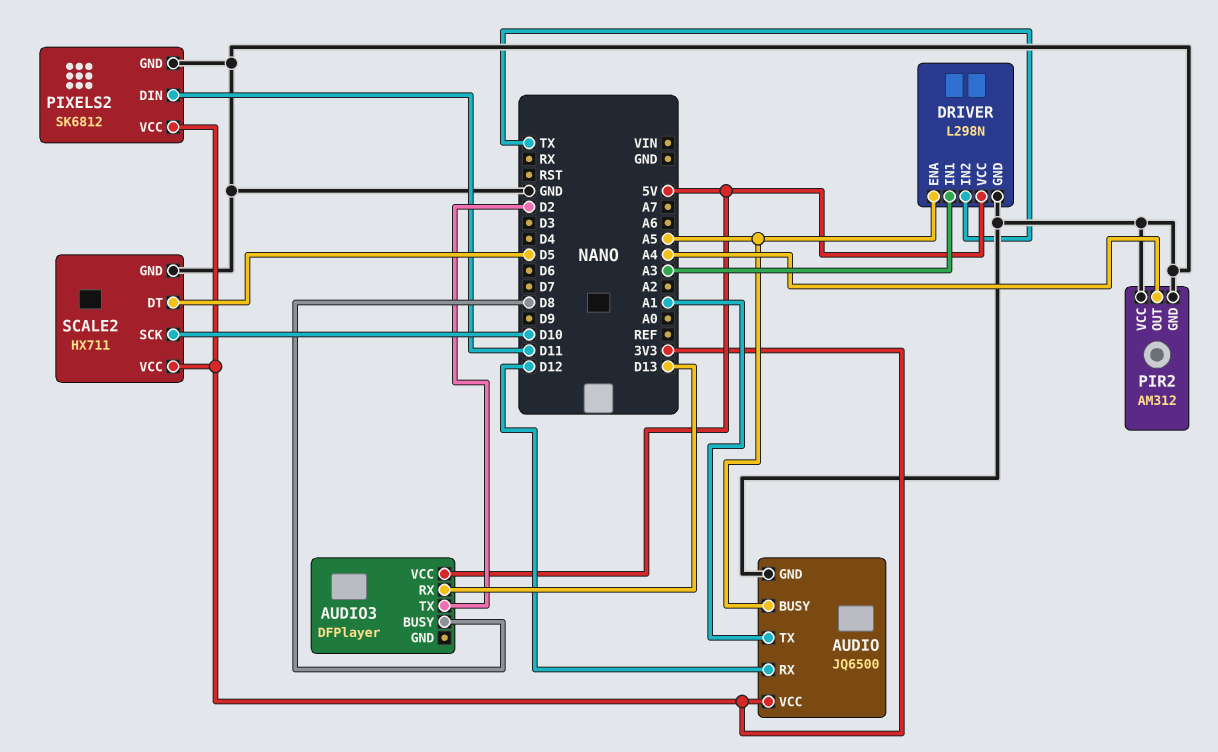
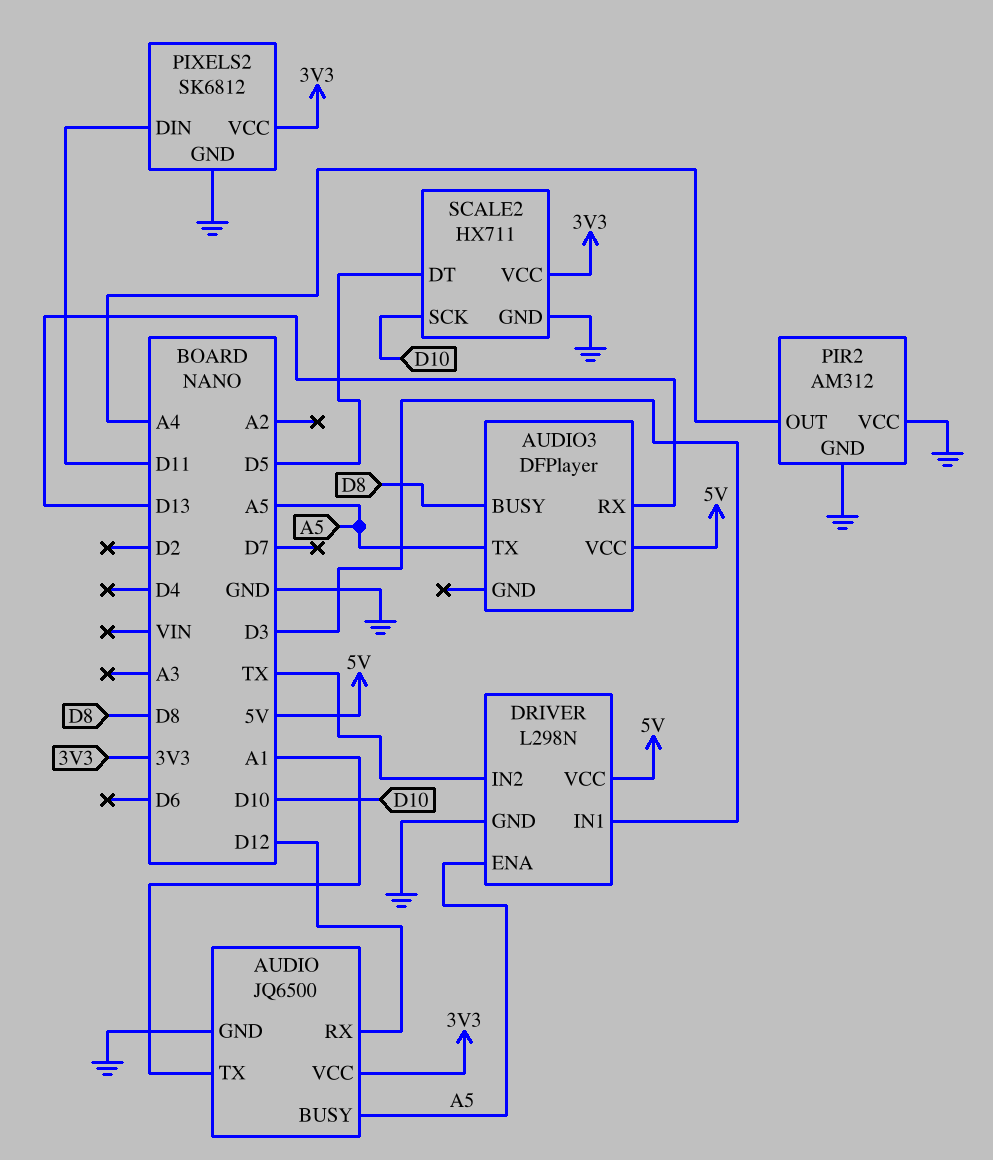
AUDIO3 pin TX: D2 -> A5
DRIVER pin IN1: A3 -> D3

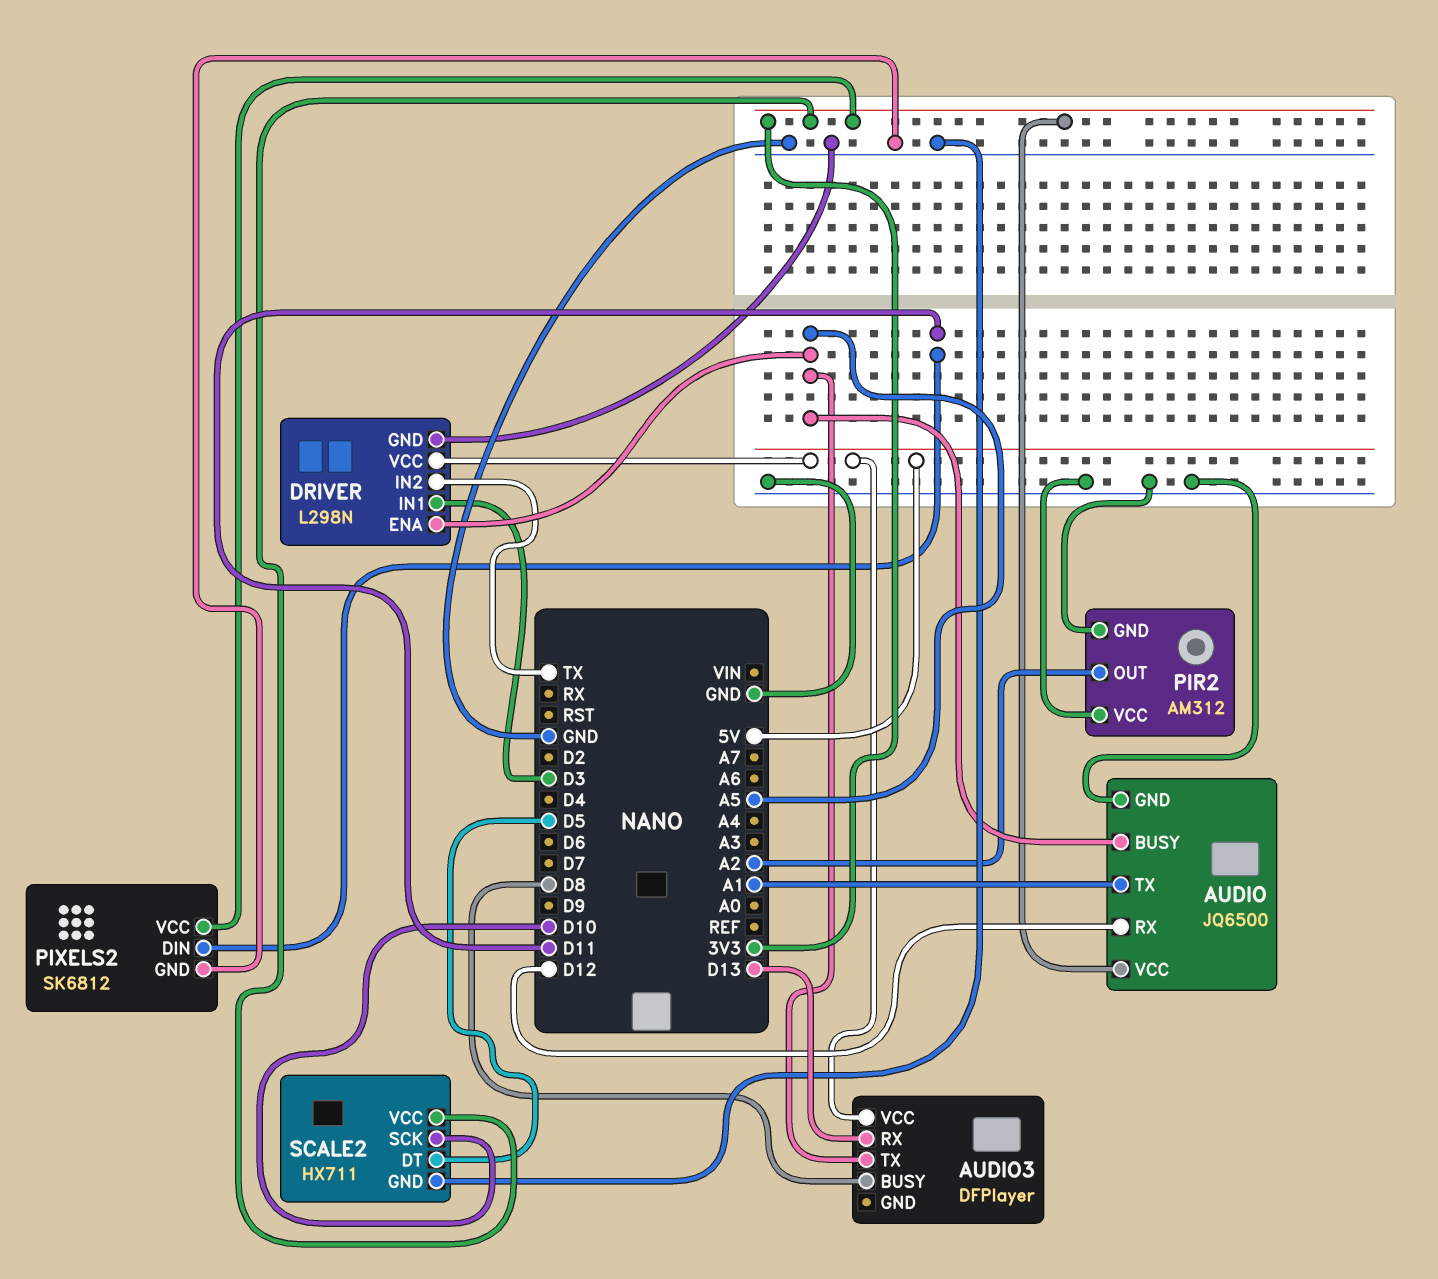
PIR2 pin OUT: A4 -> A2

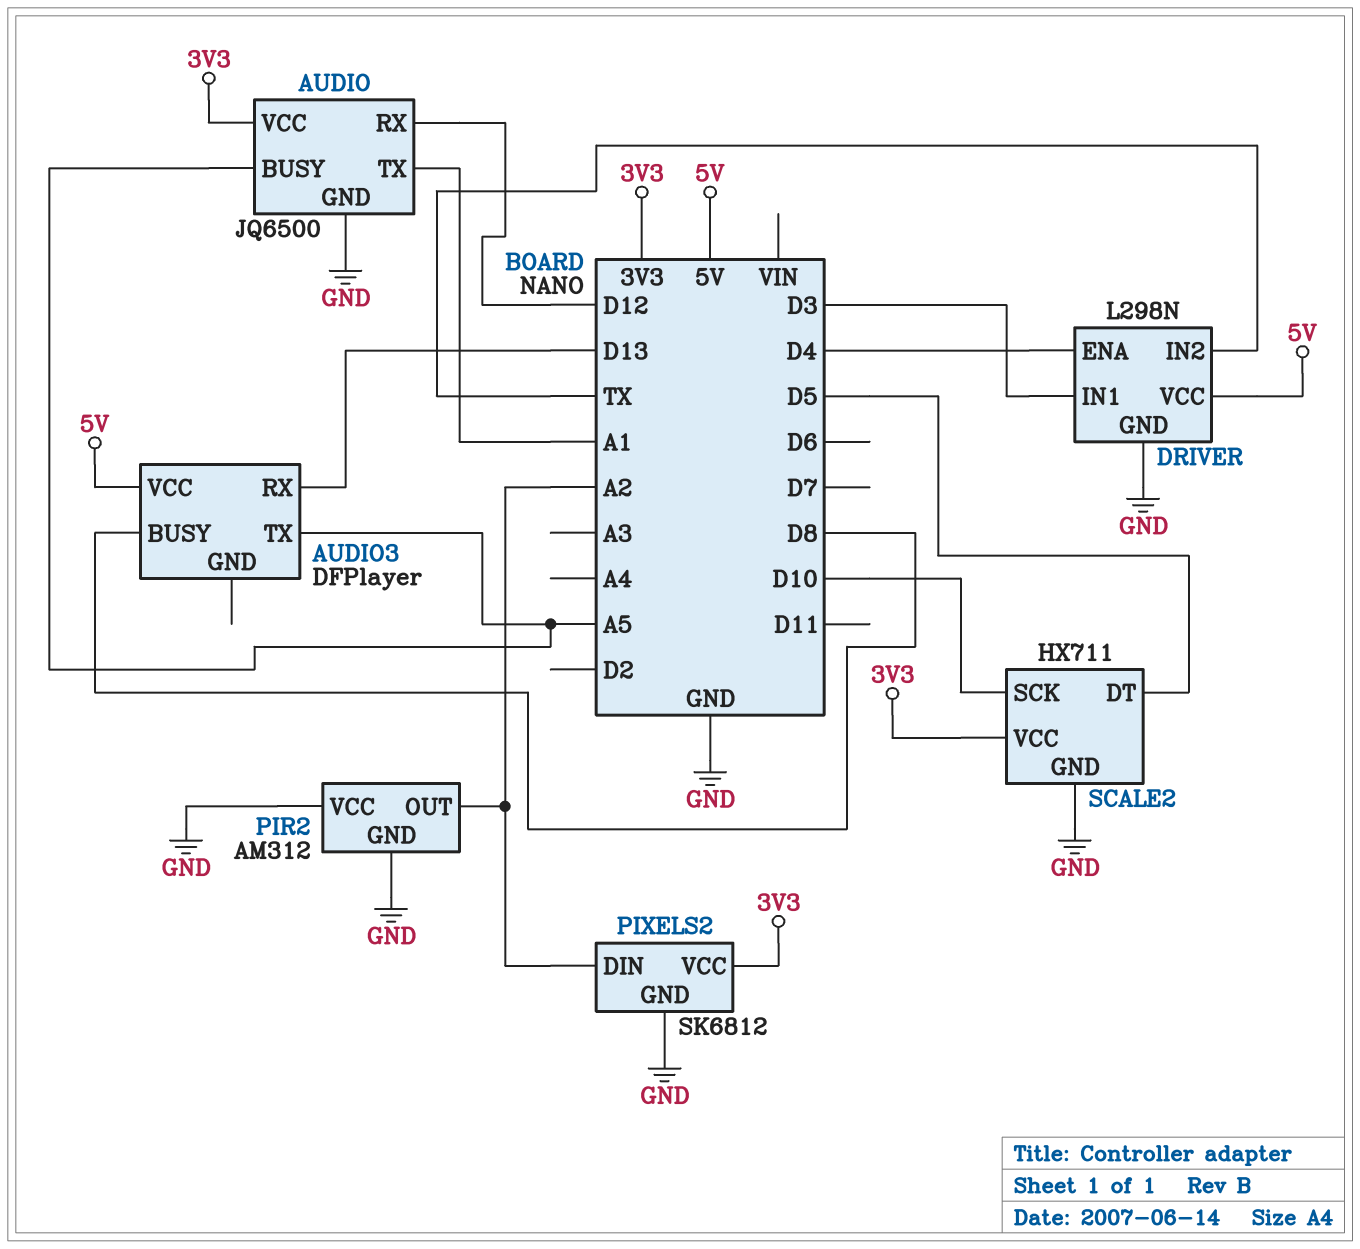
DRIVER pin ENA: A5 -> D4
PIXELS2 pin DIN: D11 -> A2

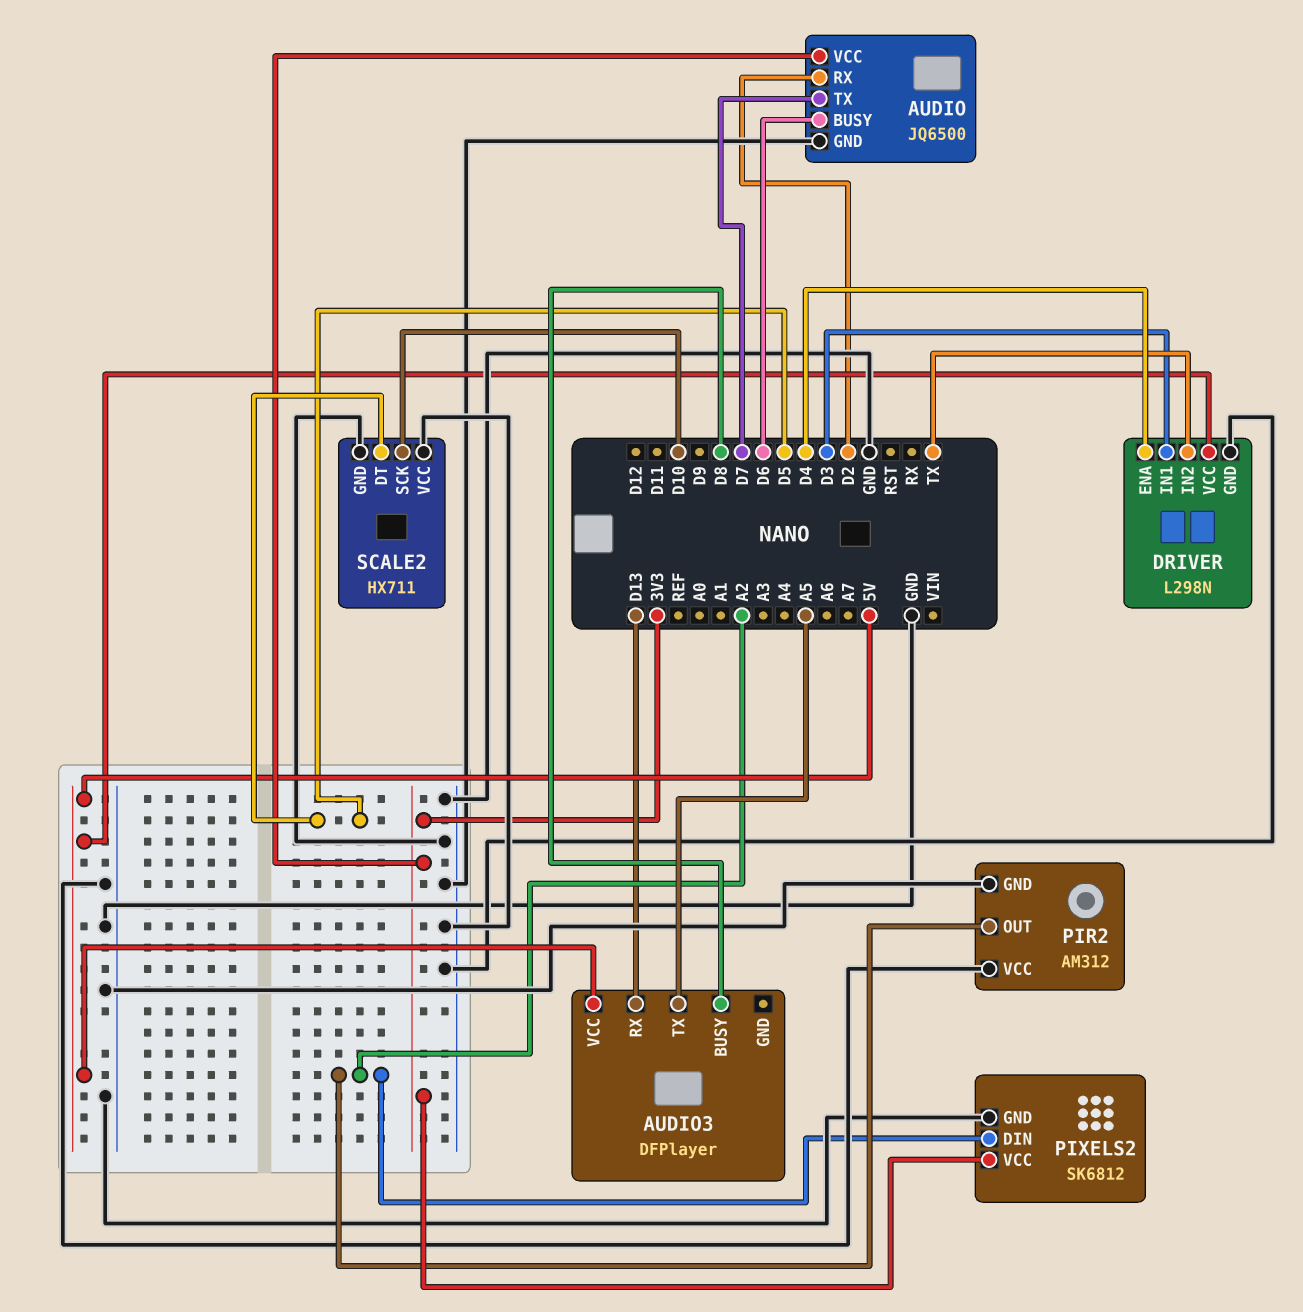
AUDIO pin BUSY: A5 -> D6
AUDIO pin RX: D12 -> D2
AUDIO pin TX: A1 -> D7
SCALE2 pin VCC: 3V3 -> GND

